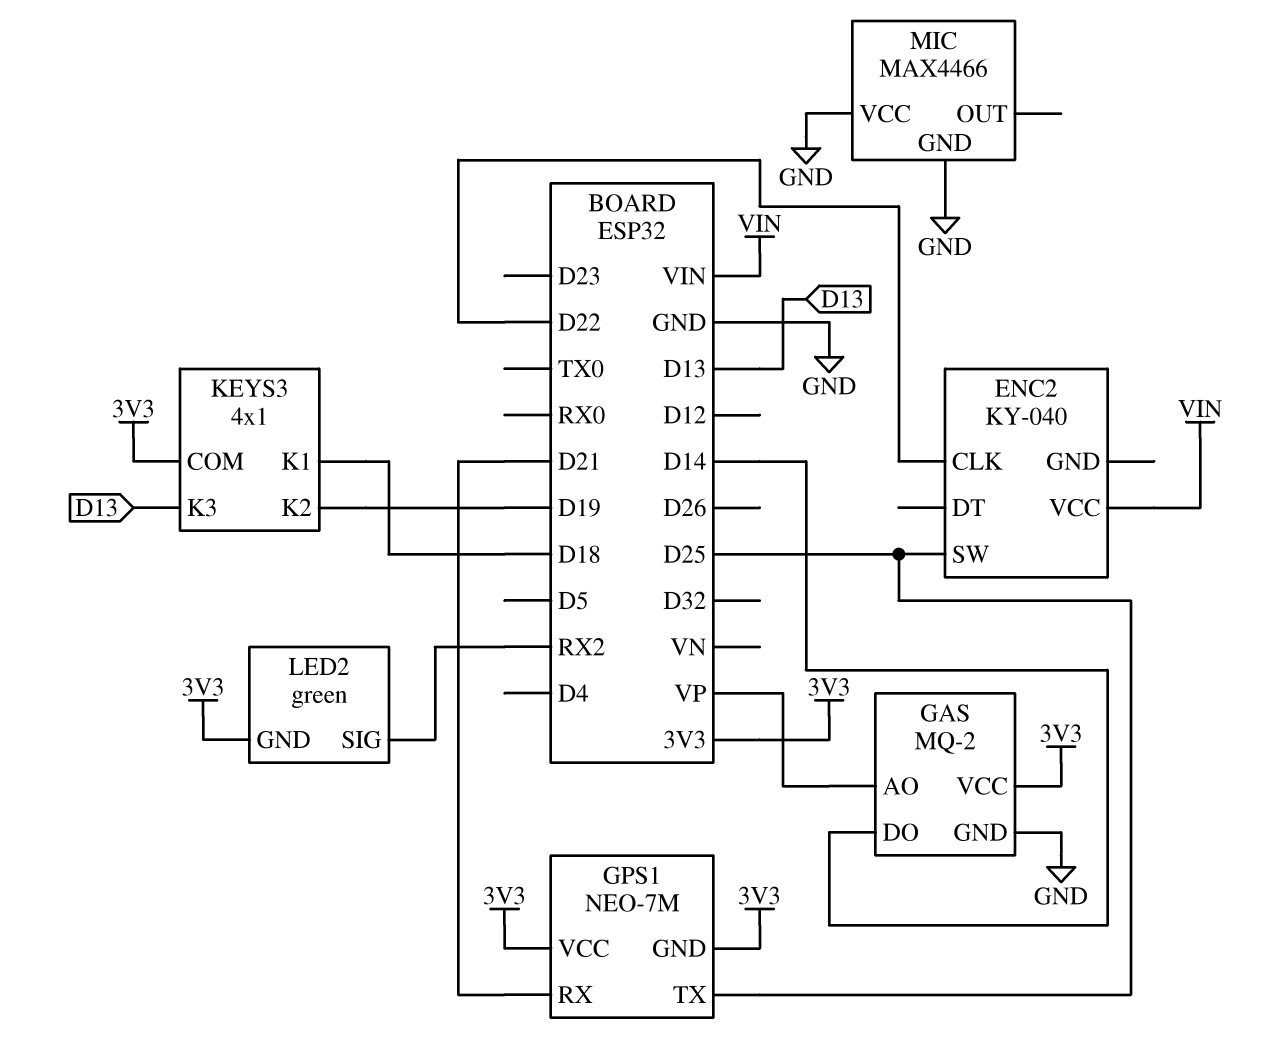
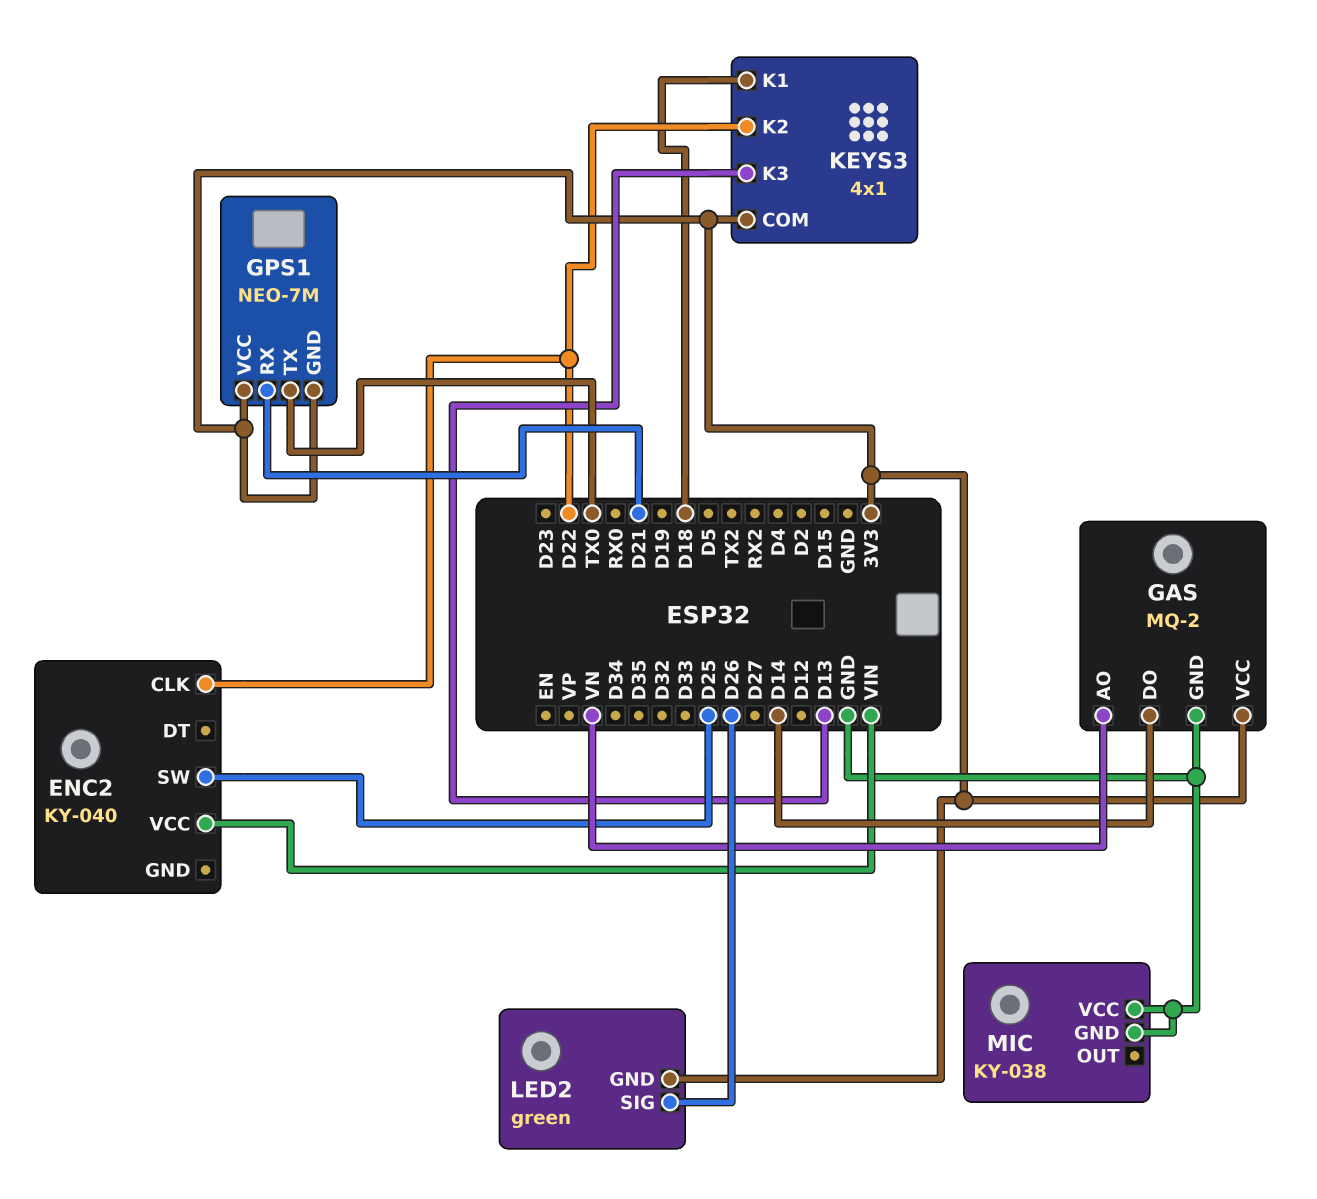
GAS pin AO: VP -> VN
GPS1 pin TX: D25 -> TX0
KEYS3 pin K2: D19 -> D22
LED2 pin SIG: RX2 -> D26
MIC: MAX4466 -> KY-038

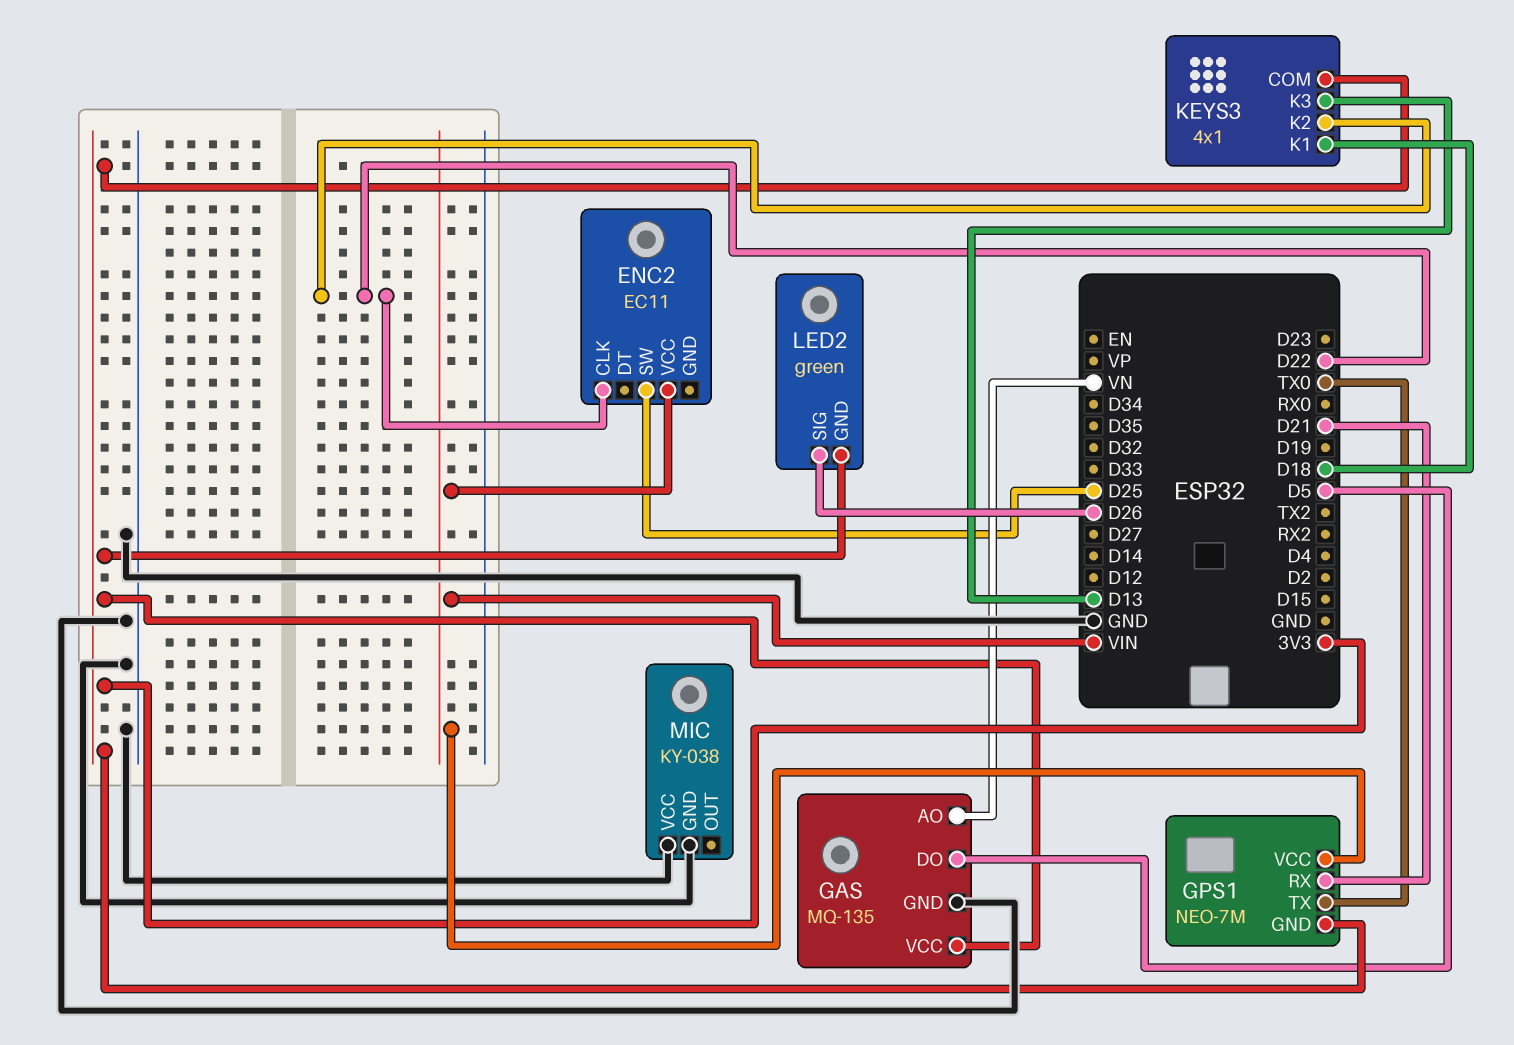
ENC2: KY-040 -> EC11
GAS: MQ-2 -> MQ-135
GAS pin DO: D14 -> D5
GPS1 pin VCC: 3V3 -> VIN

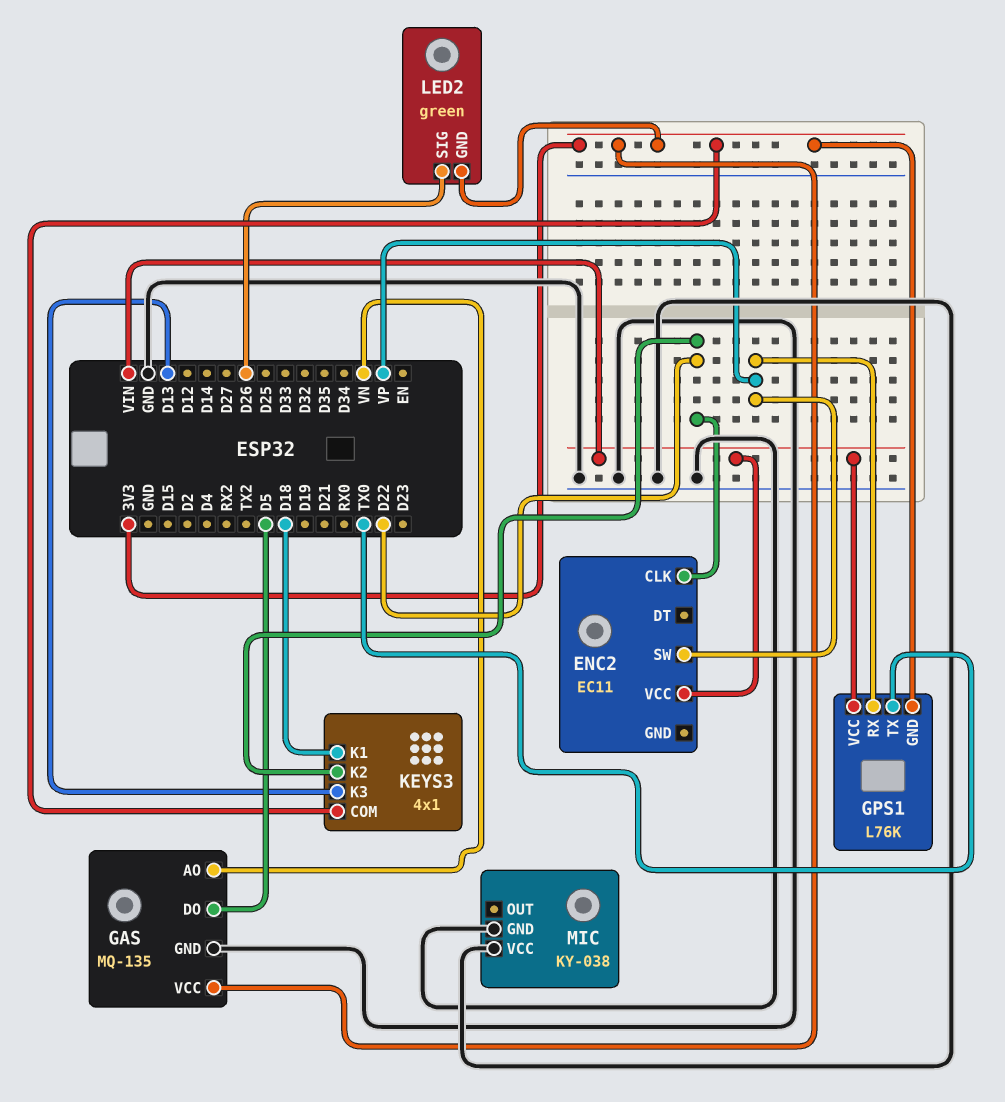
ENC2 pin SW: D25 -> VP
GPS1: NEO-7M -> L76K
GPS1 pin RX: D21 -> VP

